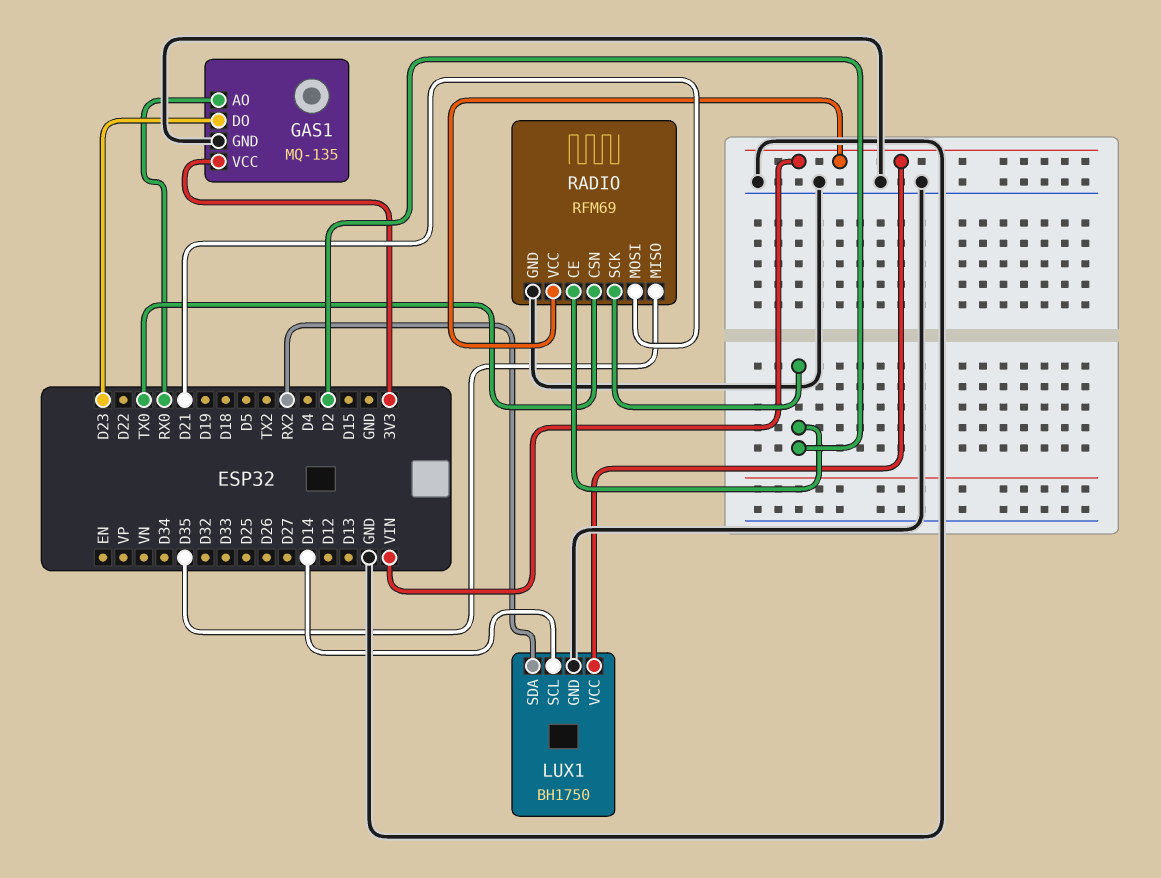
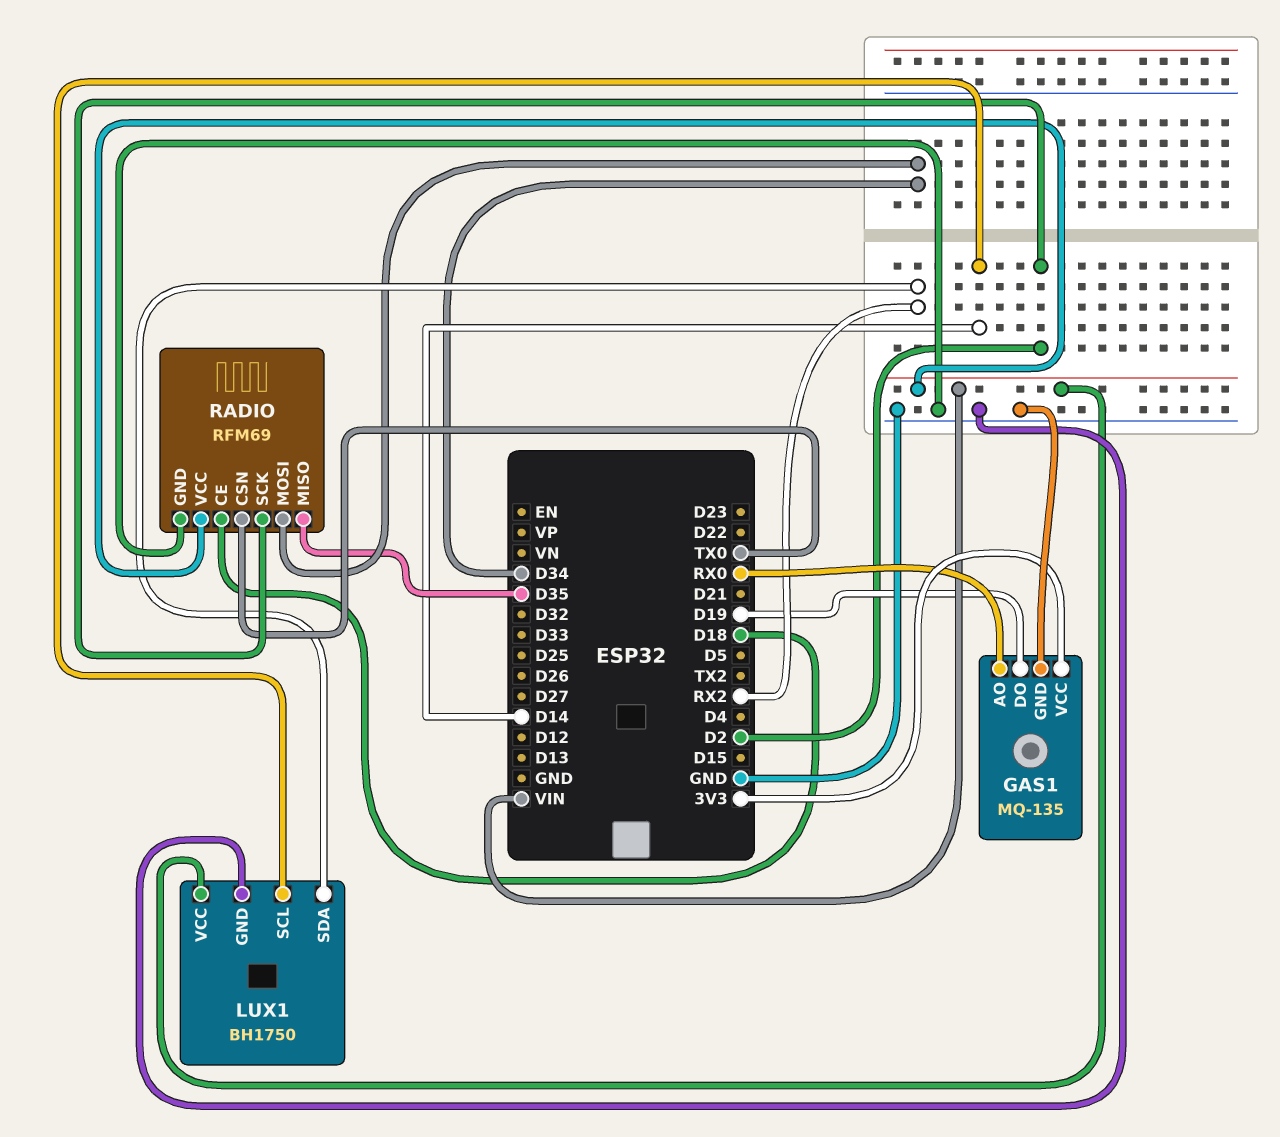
GAS1 pin DO: D23 -> D19
RADIO pin CE: D2 -> D18
RADIO pin MOSI: D21 -> D34

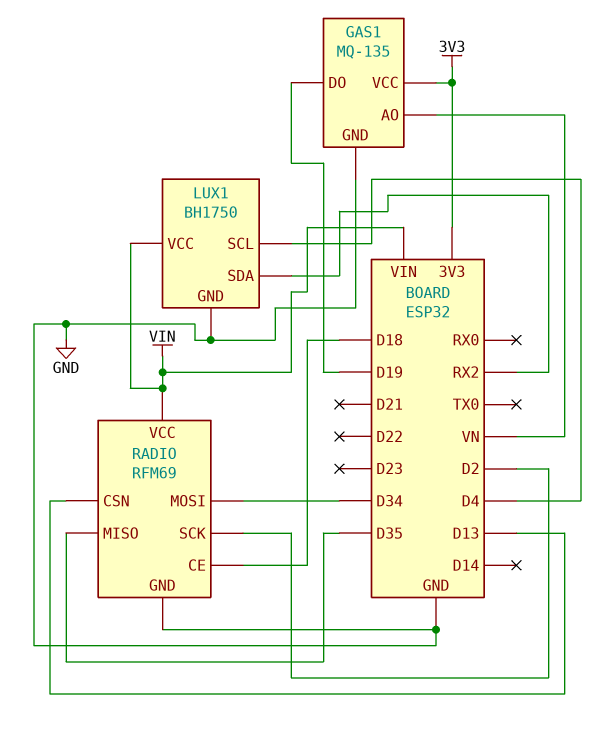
GAS1 pin AO: RX0 -> VN
LUX1 pin SCL: D14 -> D4
RADIO pin CSN: TX0 -> D13

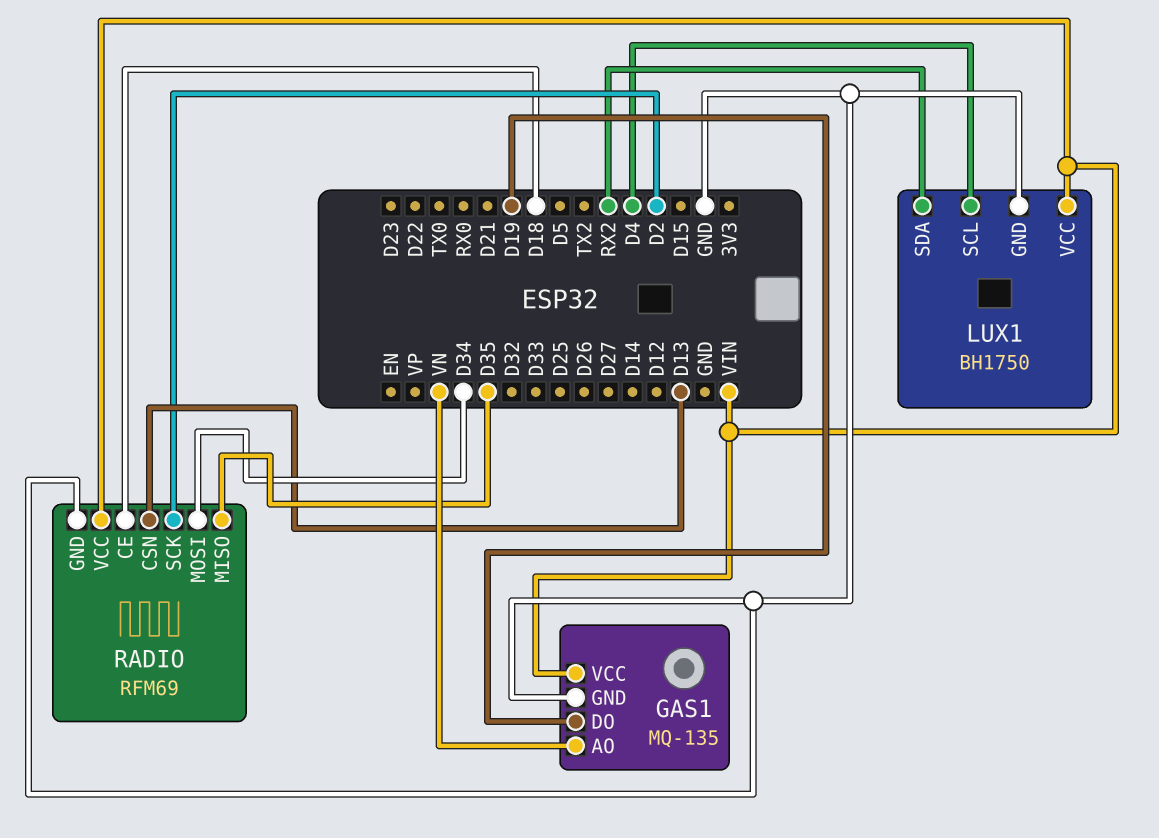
GAS1 pin VCC: 3V3 -> VIN

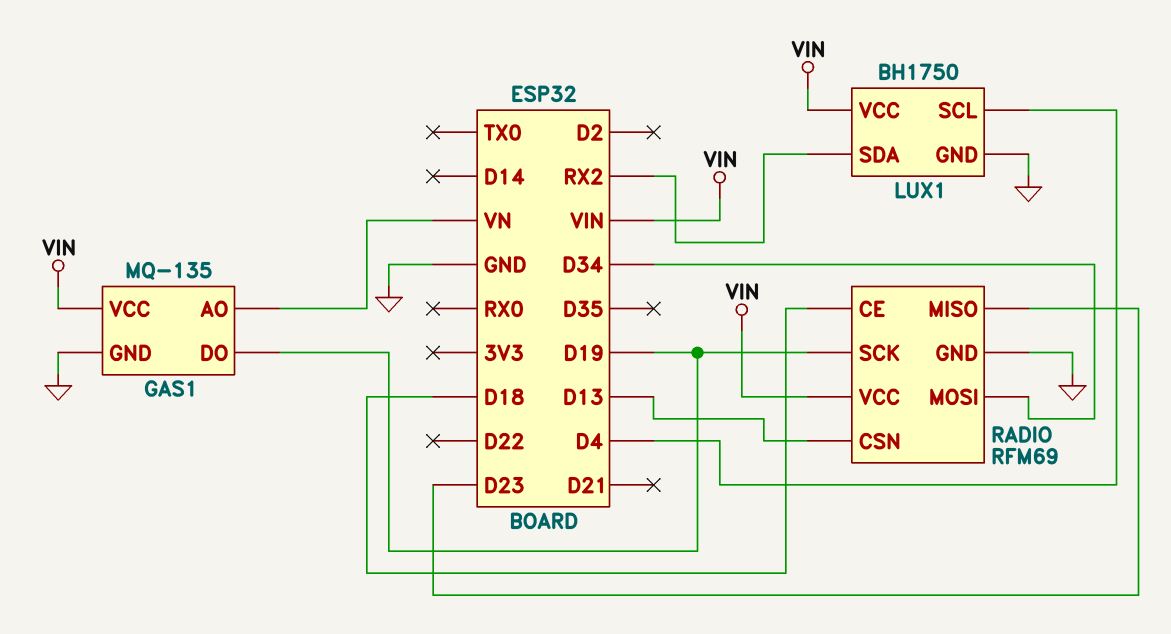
RADIO pin MISO: D35 -> D23
RADIO pin SCK: D2 -> D19

